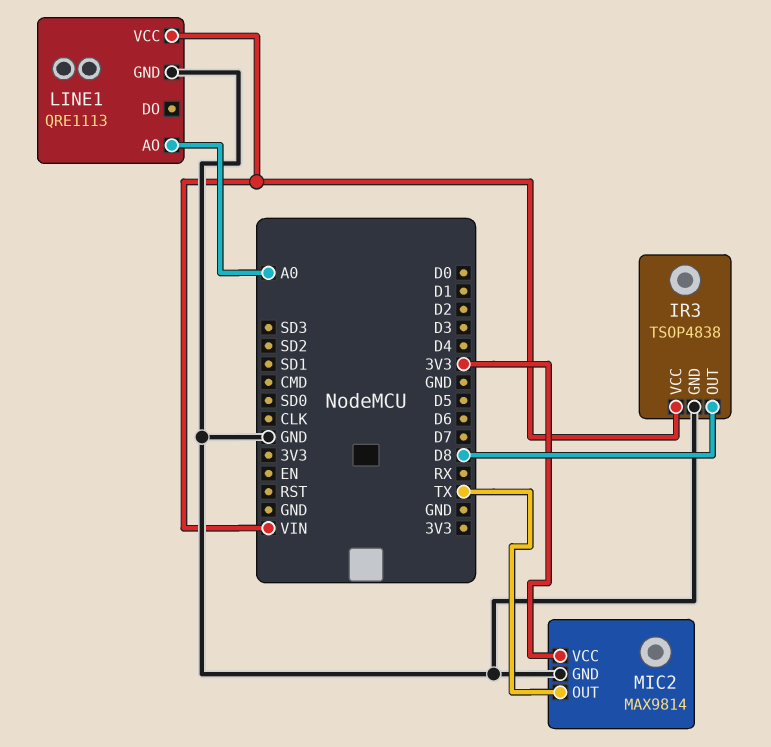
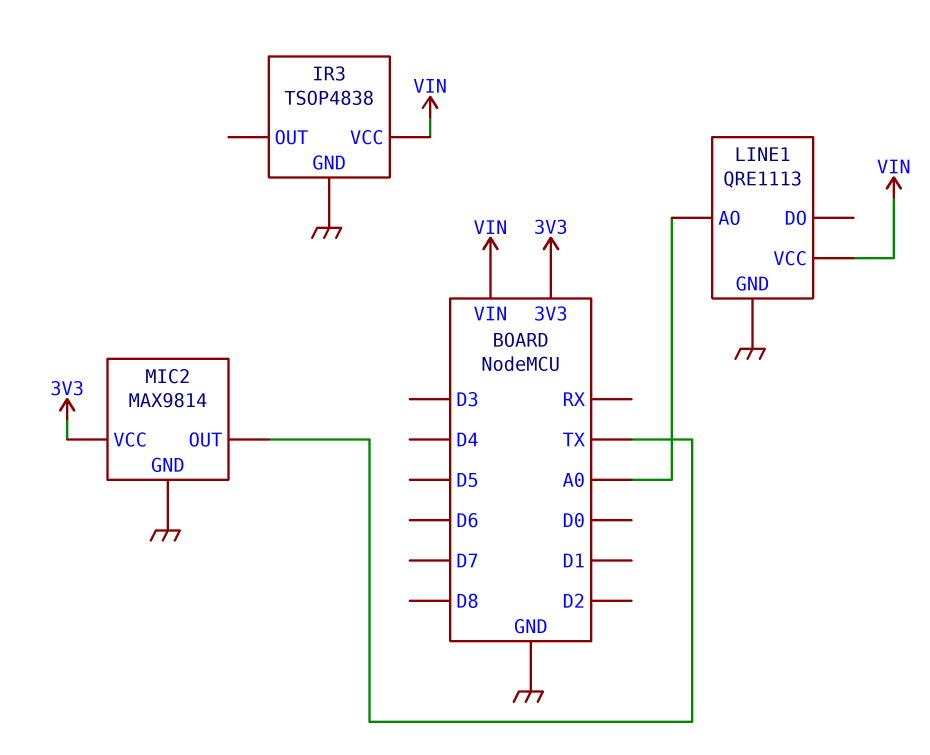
IR3 pin OUT: D8 -> none

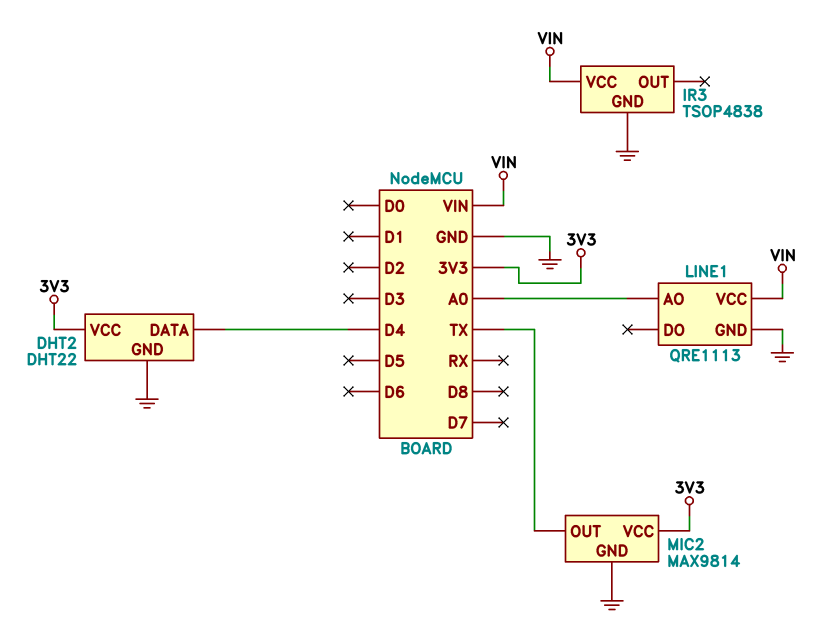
DHT2: none -> DHT22
DHT2 pin DATA: none -> D4
DHT2 pin GND: none -> GND
DHT2 pin VCC: none -> 3V3

